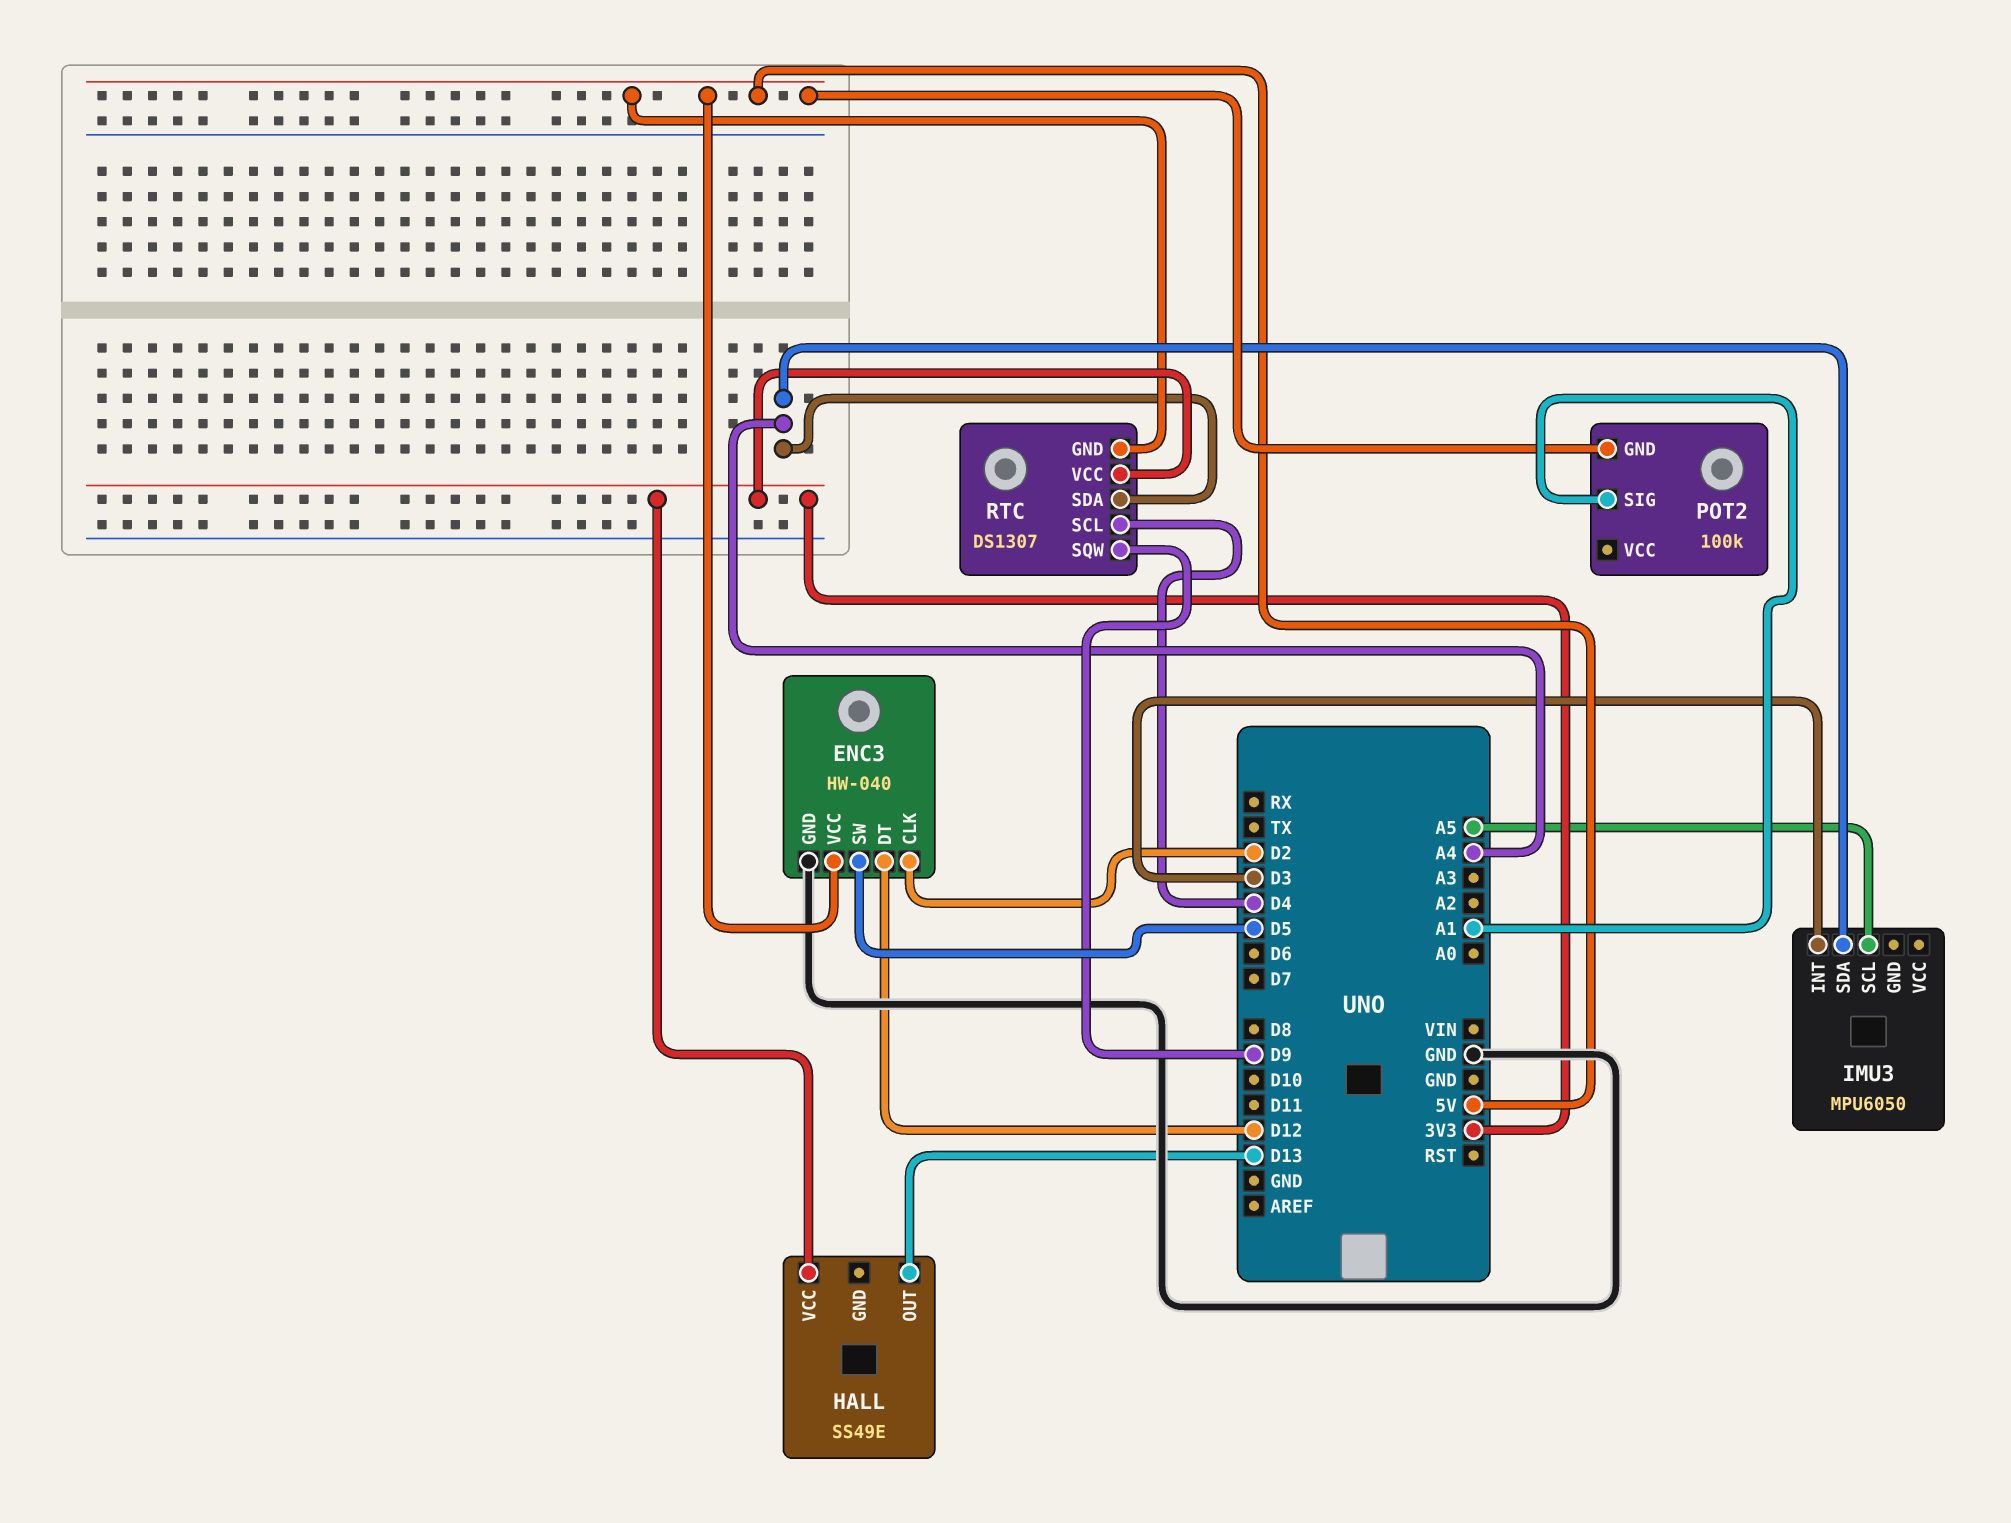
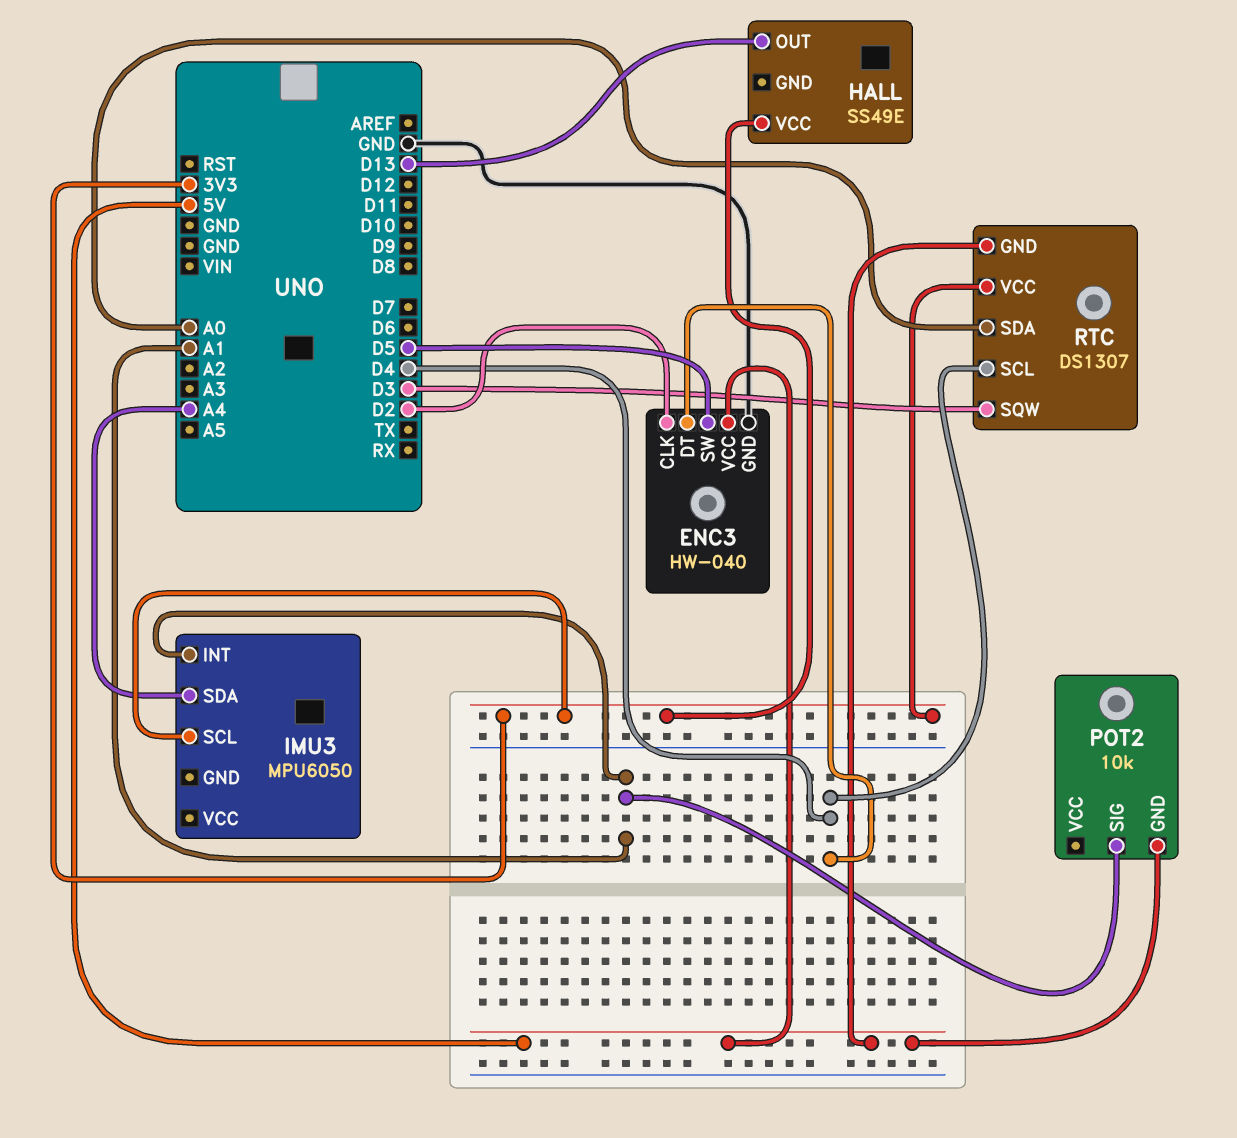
ENC3 pin DT: D12 -> D4
IMU3 pin INT: D3 -> A1
IMU3 pin SCL: A5 -> 3V3
POT2: 100k -> 10k
RTC pin SDA: A4 -> A0
RTC pin SQW: D9 -> D3

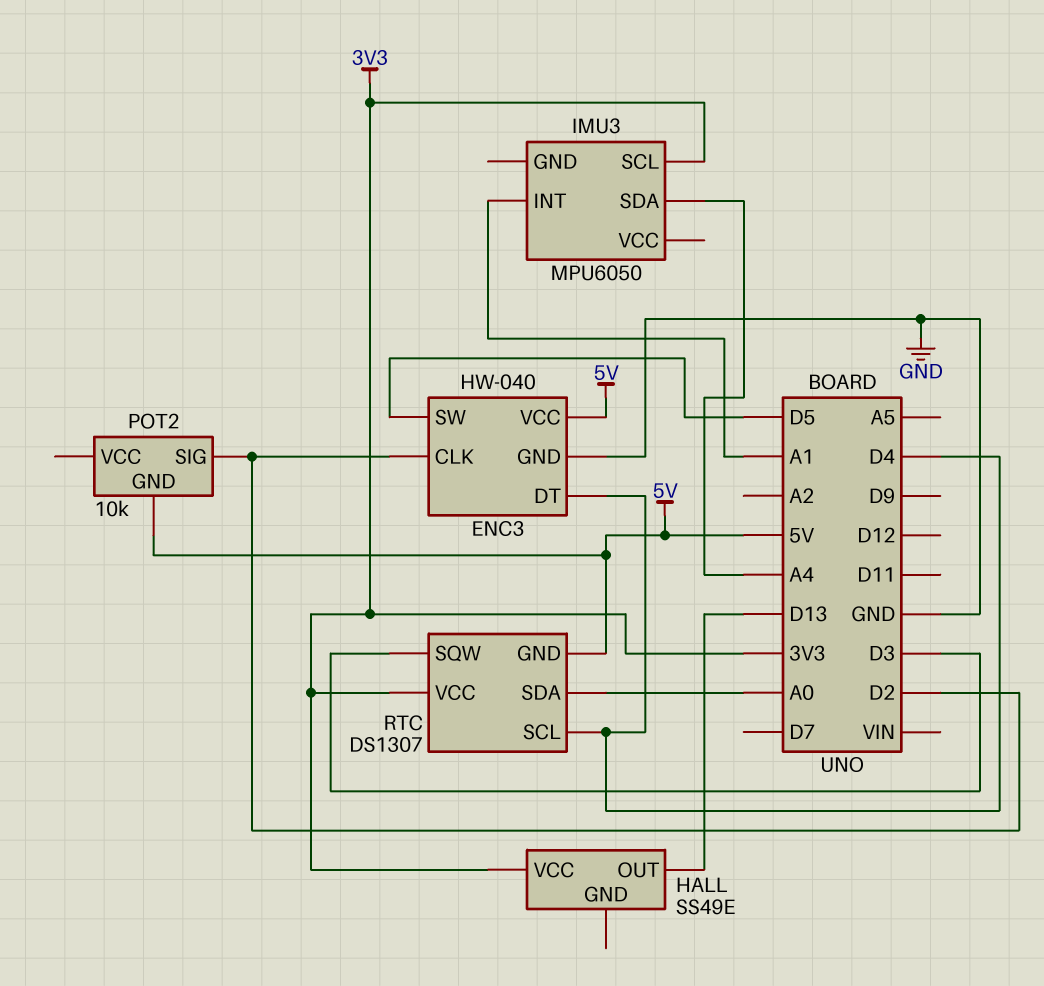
POT2 pin SIG: A1 -> D2

